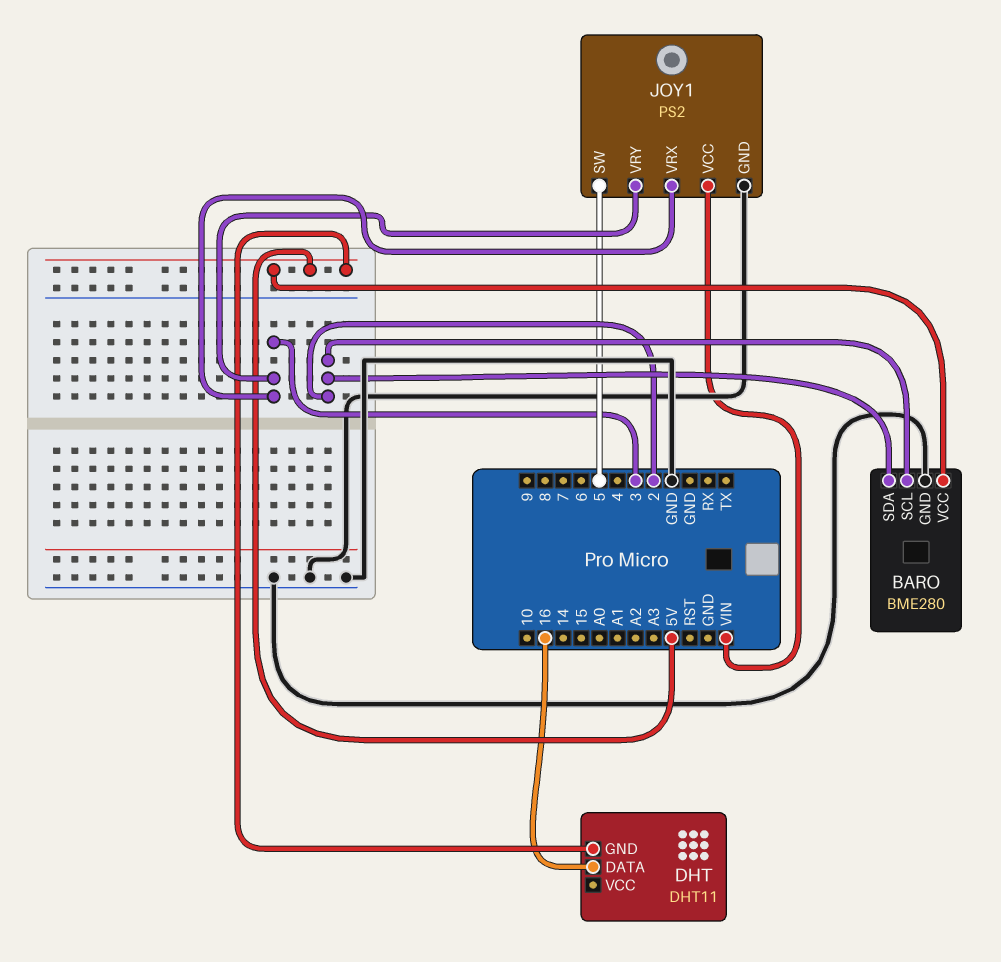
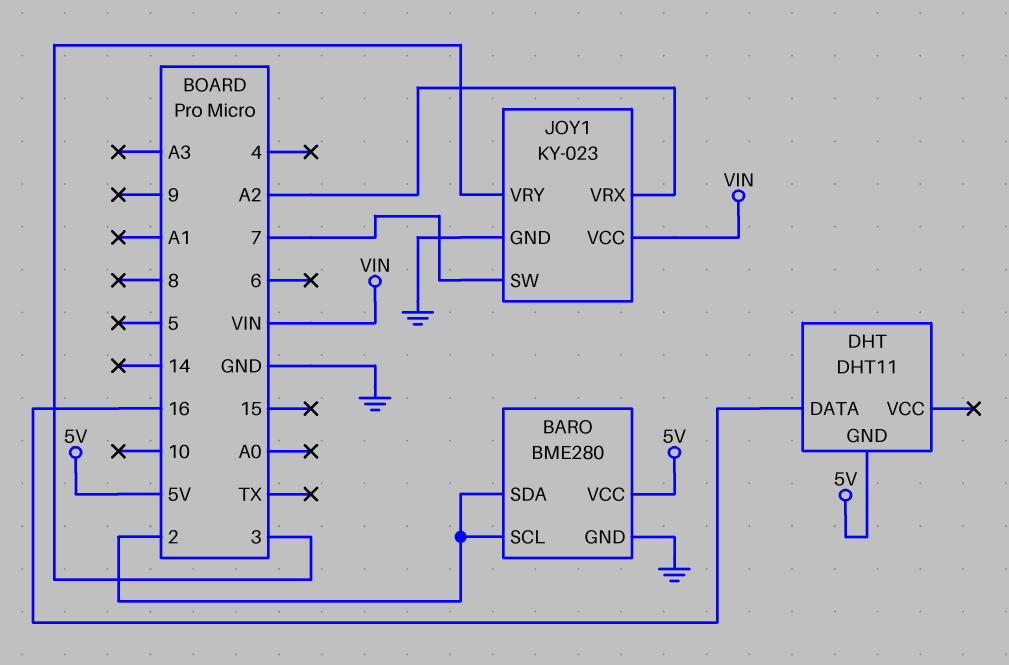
JOY1: PS2 -> KY-023
JOY1 pin SW: 5 -> 7
JOY1 pin VRX: 3 -> A2

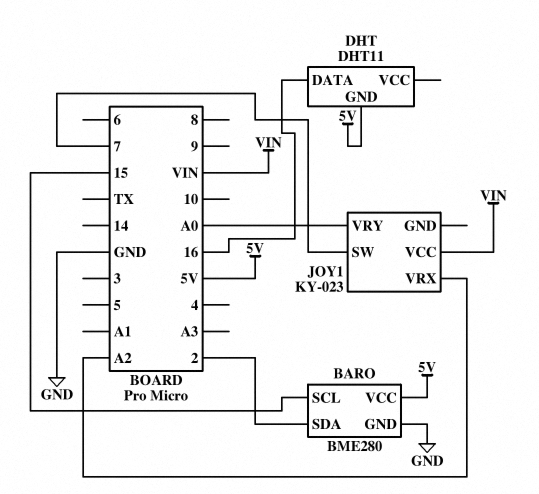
BARO pin SCL: 2 -> 15
JOY1 pin GND: GND -> none
JOY1 pin VRY: 3 -> A0

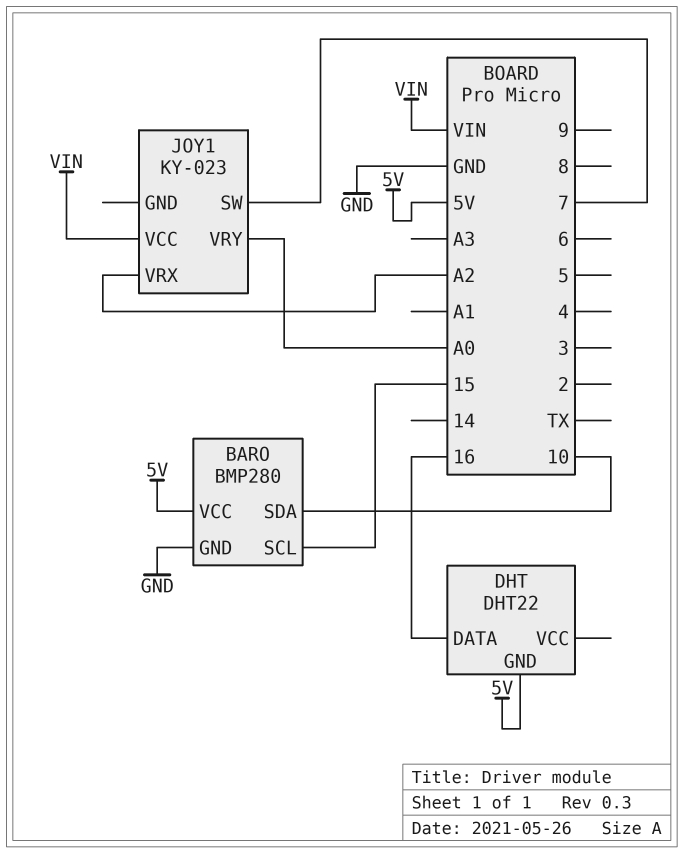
BARO: BME280 -> BMP280
BARO pin SDA: 2 -> 10
DHT: DHT11 -> DHT22

